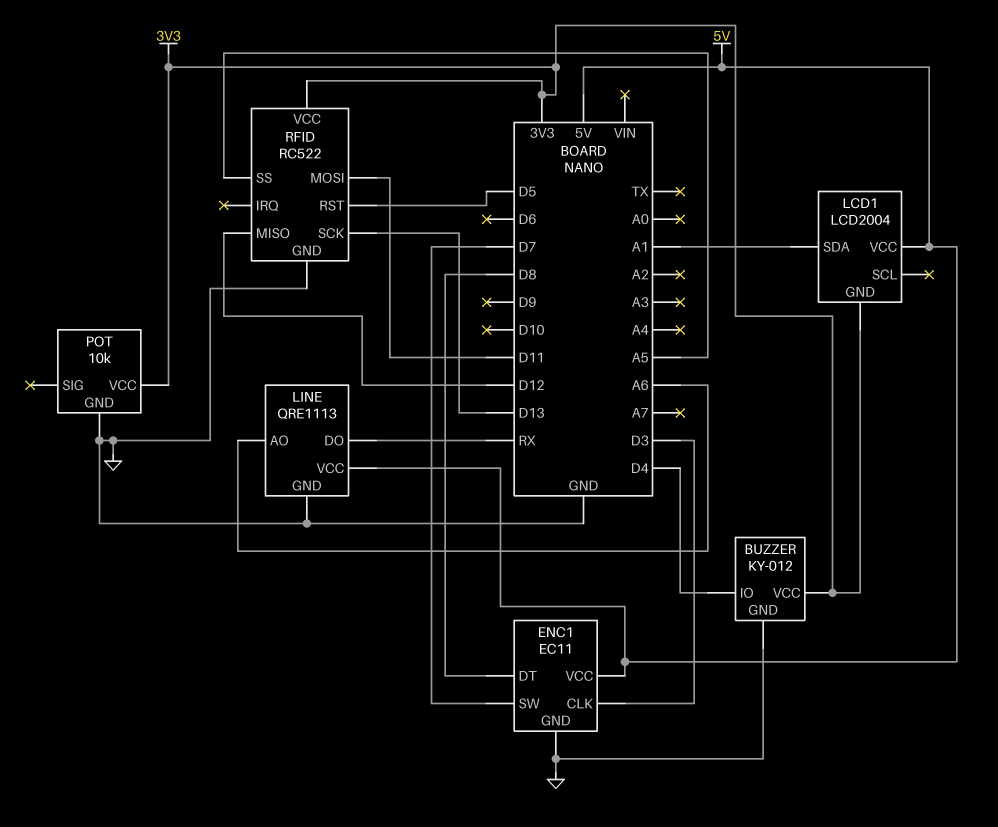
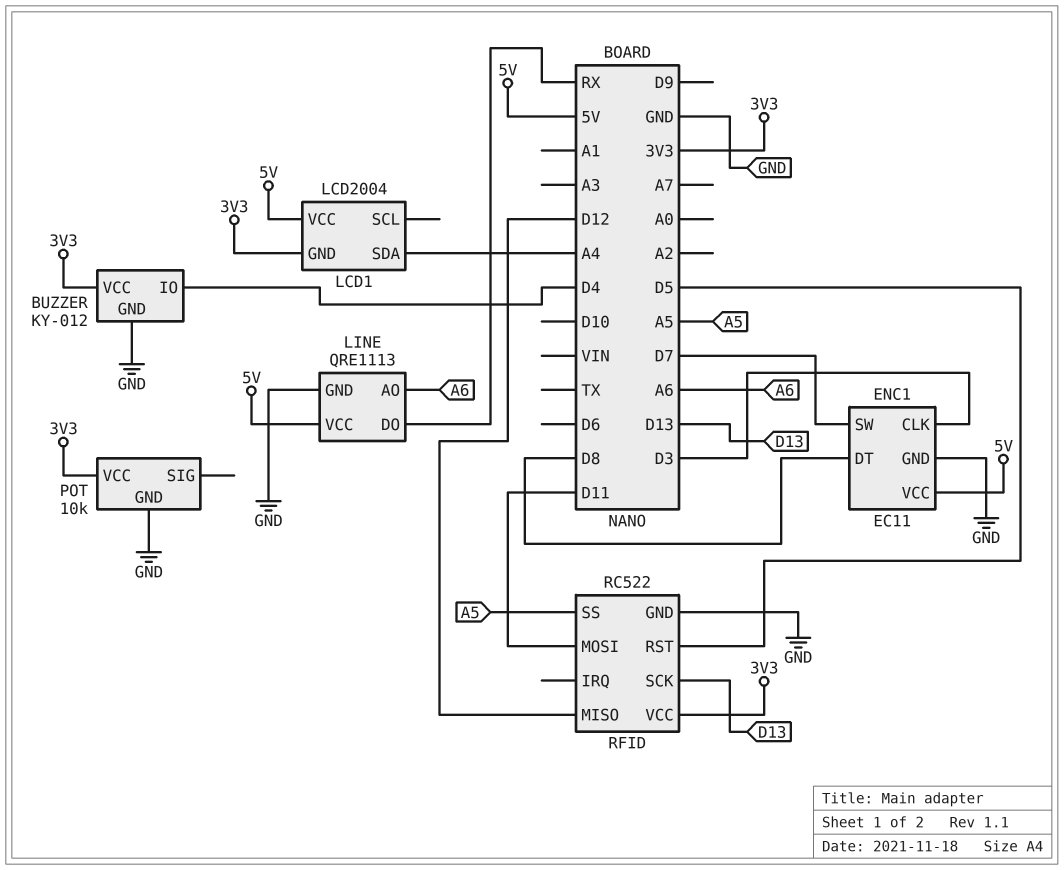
LCD1 pin SDA: A1 -> A4

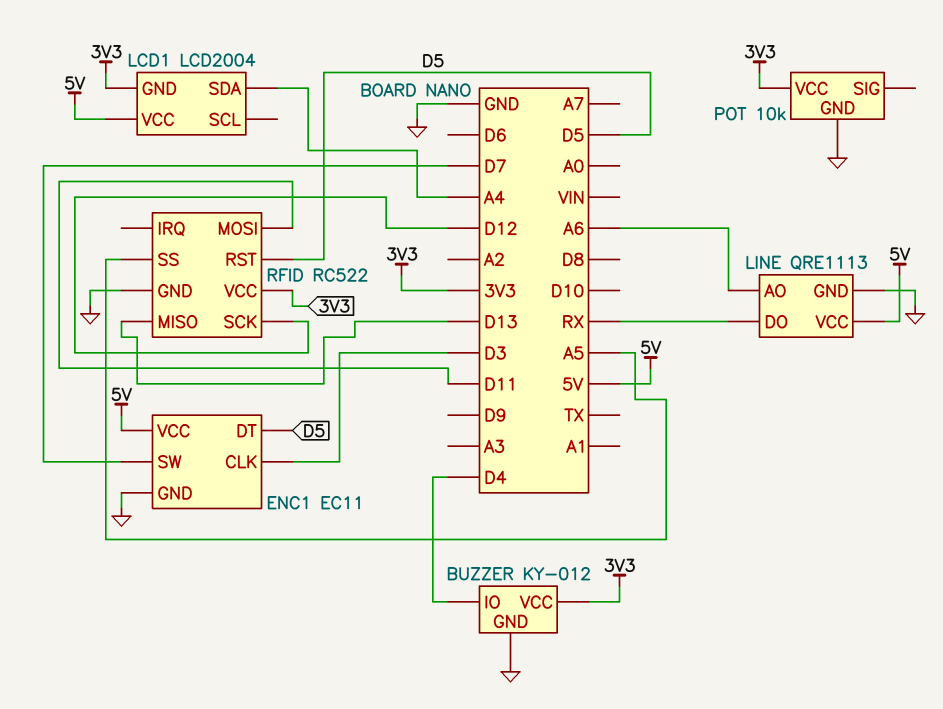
ENC1 pin DT: D8 -> D5
RFID pin MISO: D12 -> D13
RFID pin SCK: D13 -> D12

